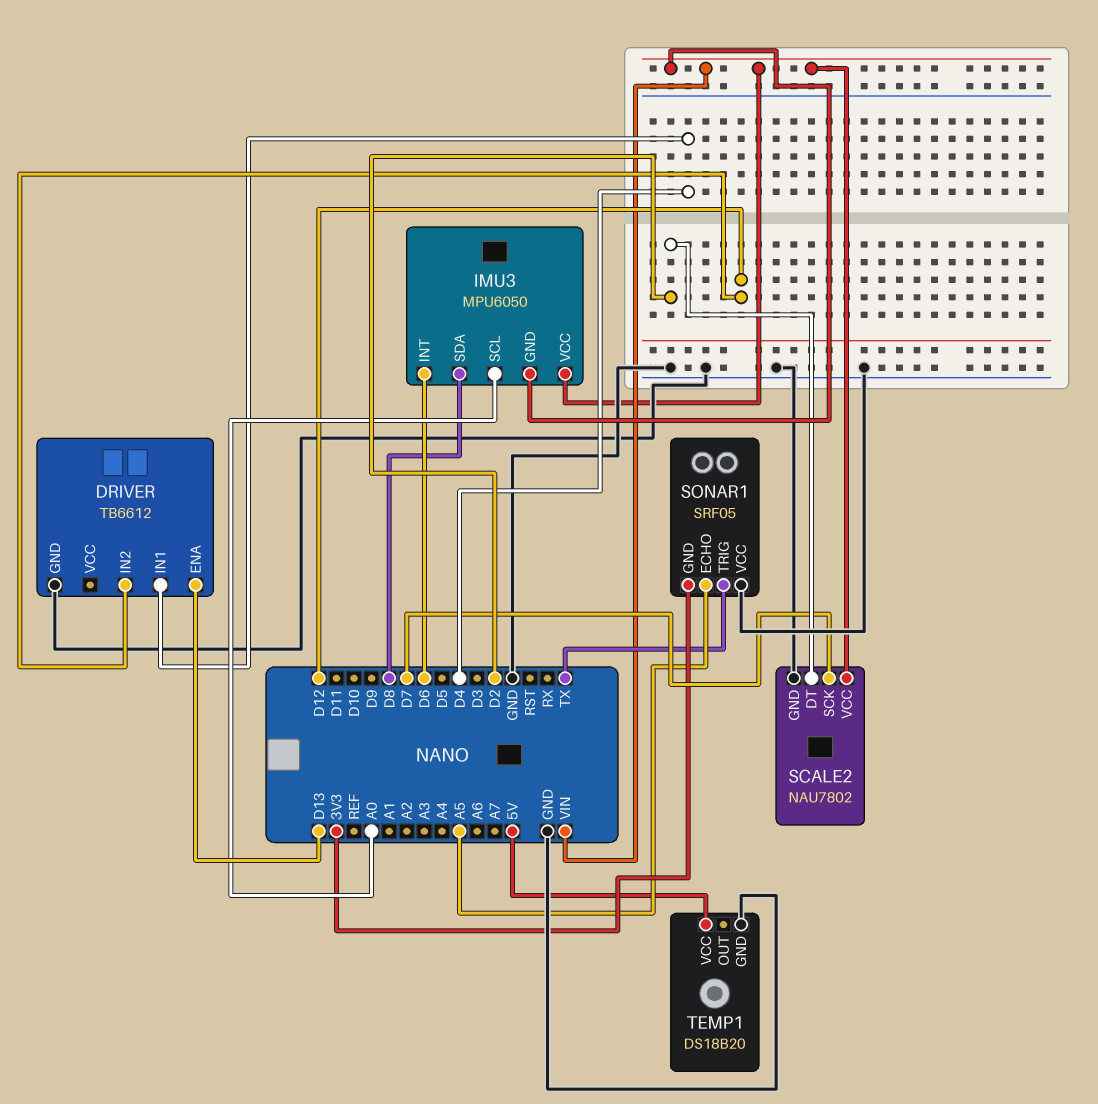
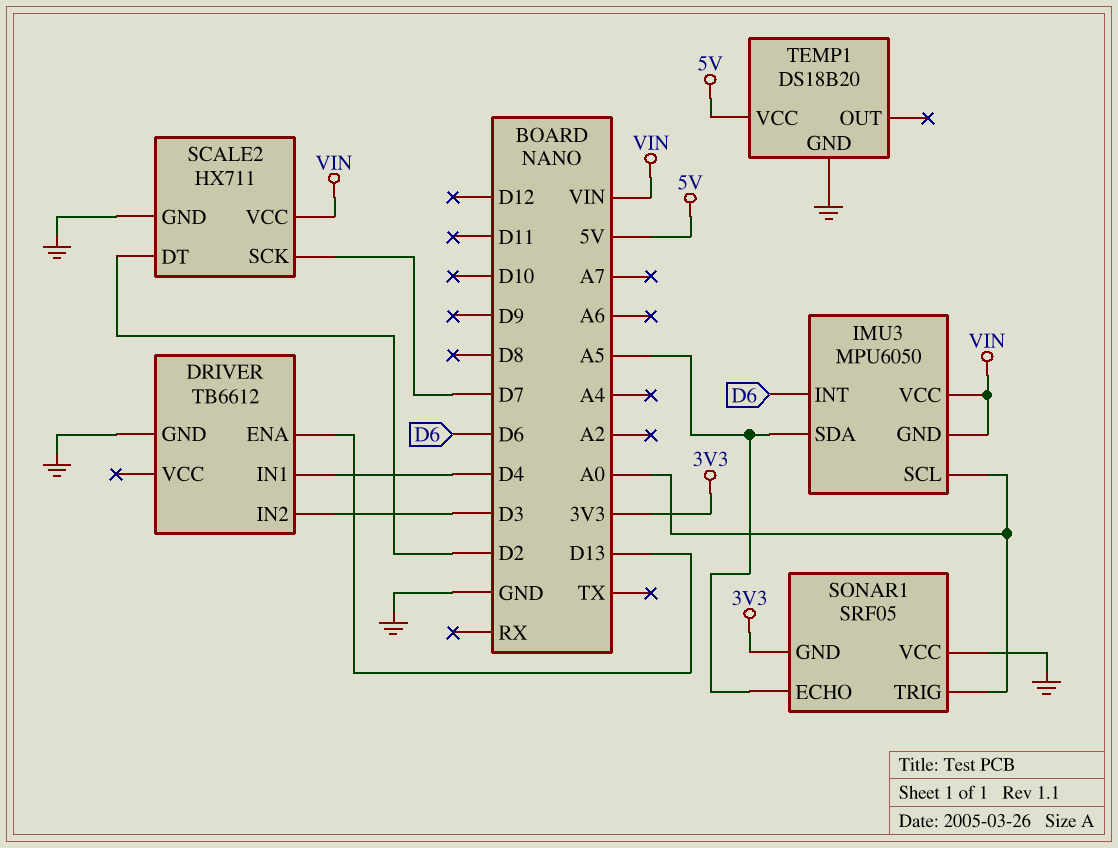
DRIVER pin IN2: D12 -> D3
IMU3 pin SDA: D8 -> A5
SCALE2: NAU7802 -> HX711
SONAR1 pin TRIG: TX -> A0

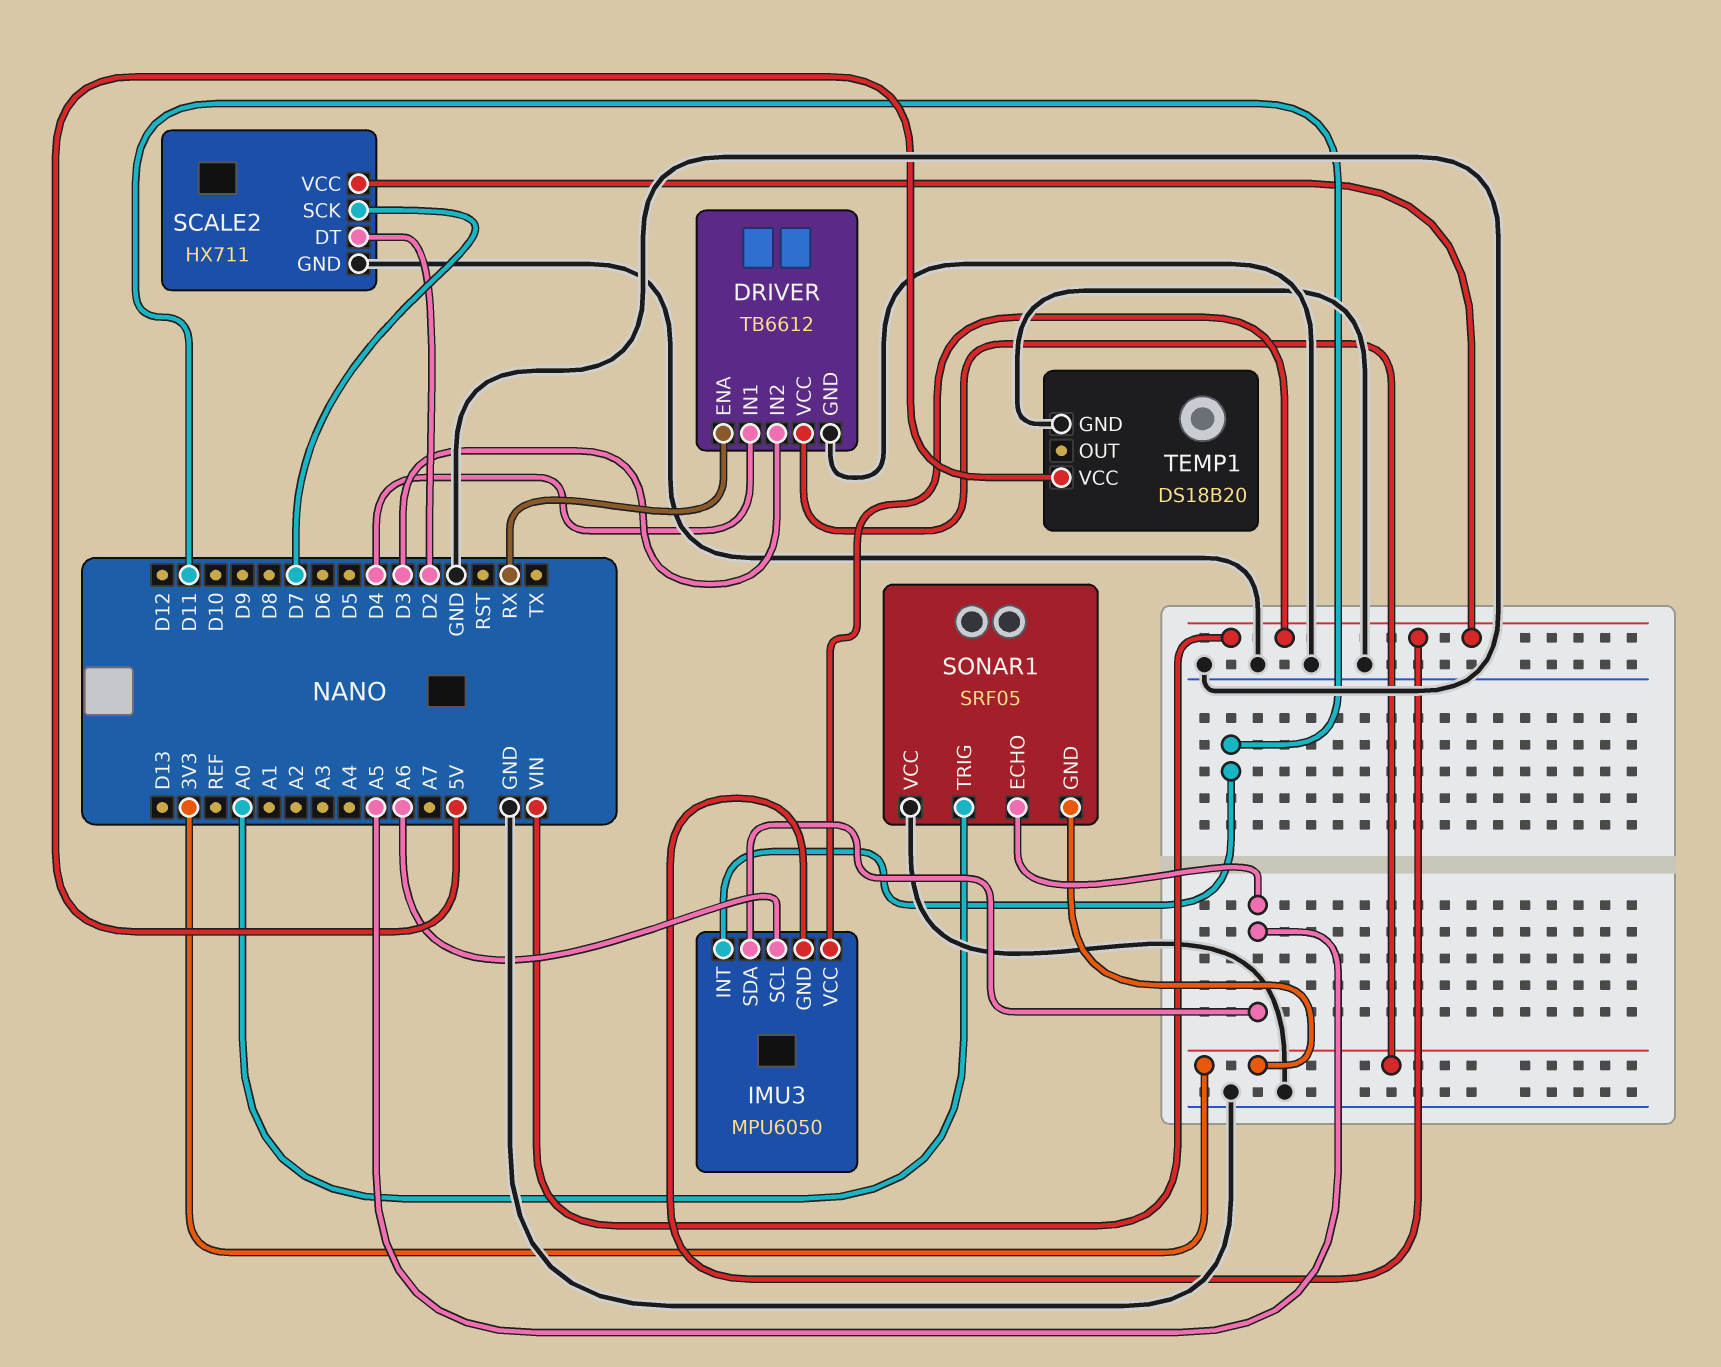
DRIVER pin ENA: D13 -> RX
DRIVER pin VCC: none -> 3V3
IMU3 pin INT: D6 -> D11
IMU3 pin SCL: A0 -> A6

